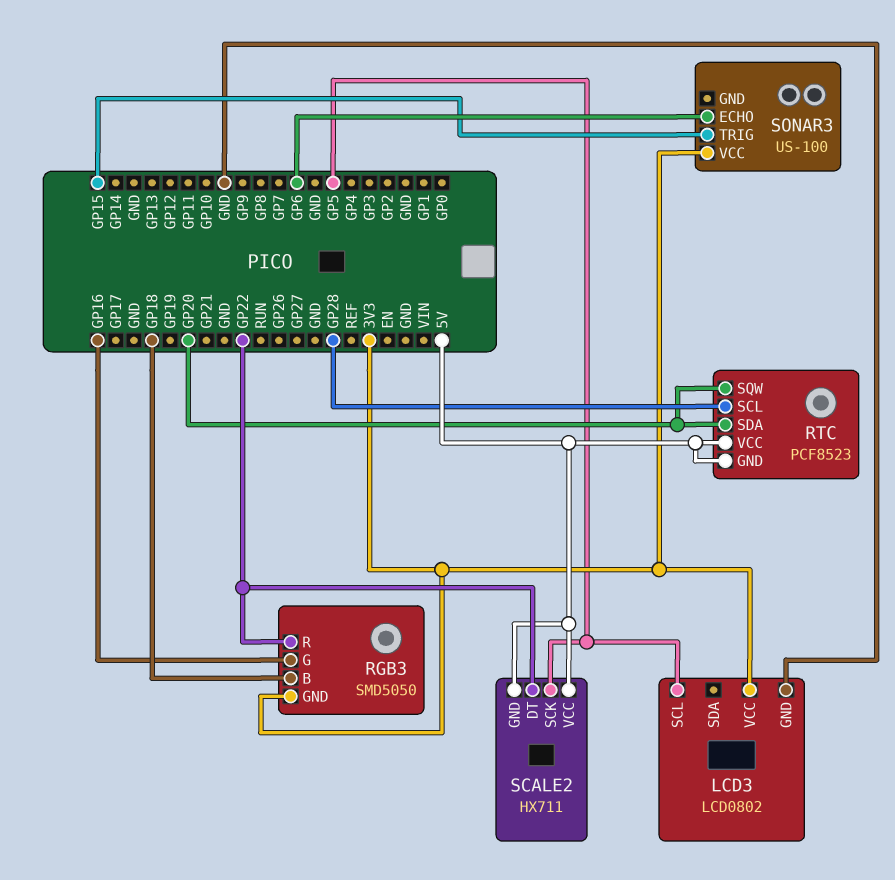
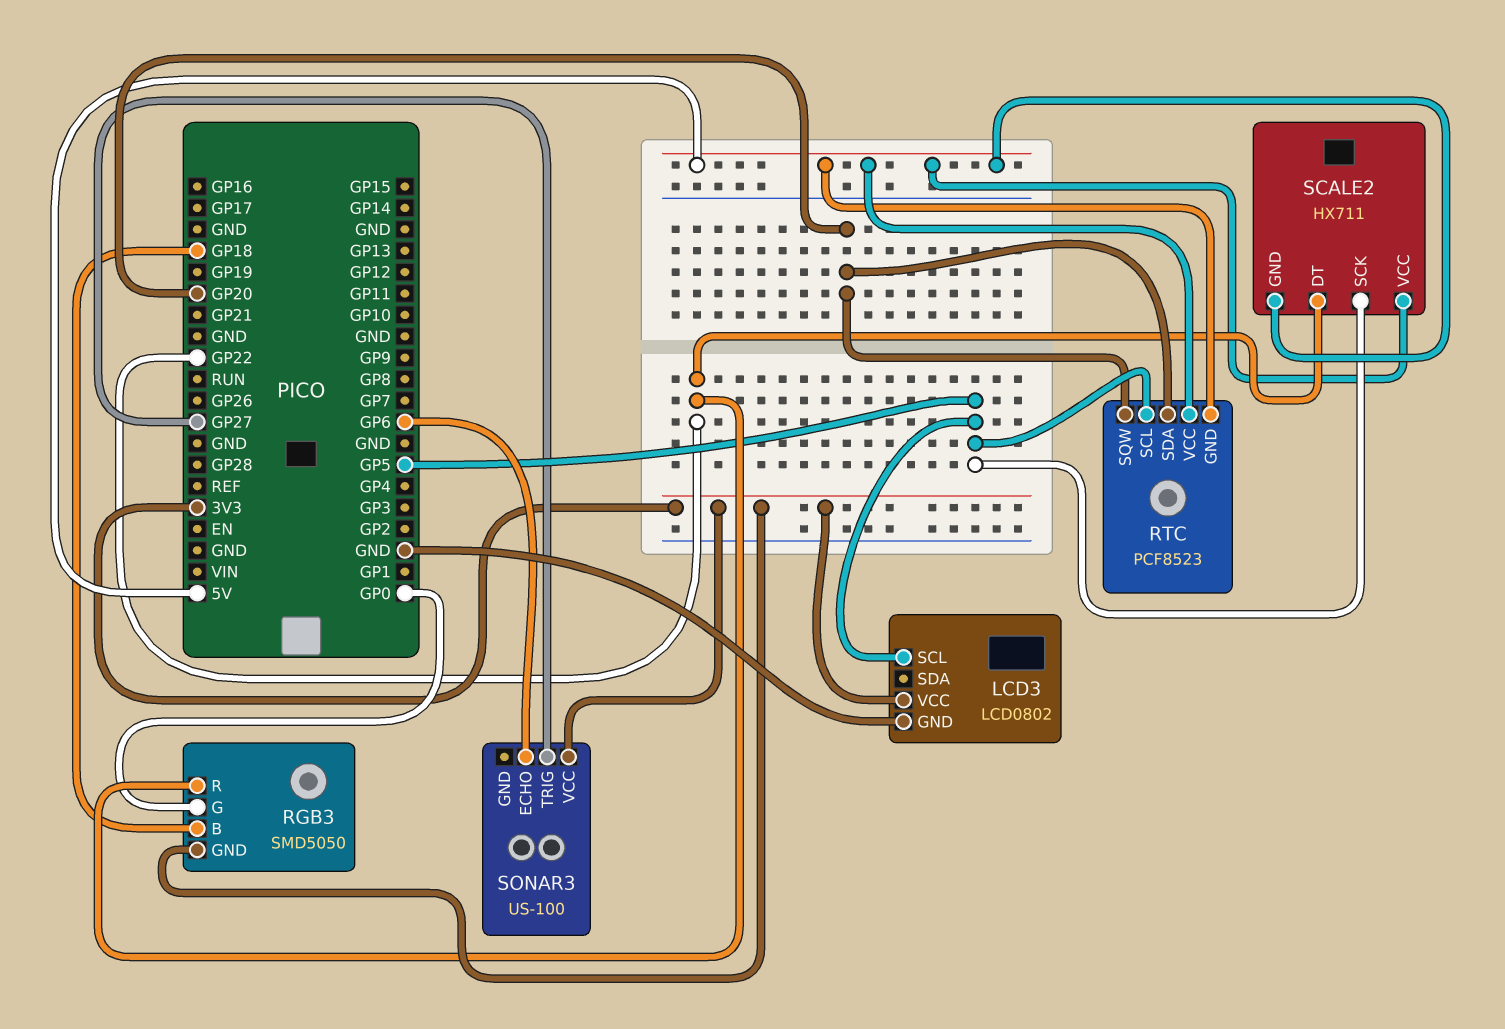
RGB3 pin G: GP16 -> GP0
RTC pin SCL: GP28 -> GP5
SONAR3 pin TRIG: GP15 -> GP27

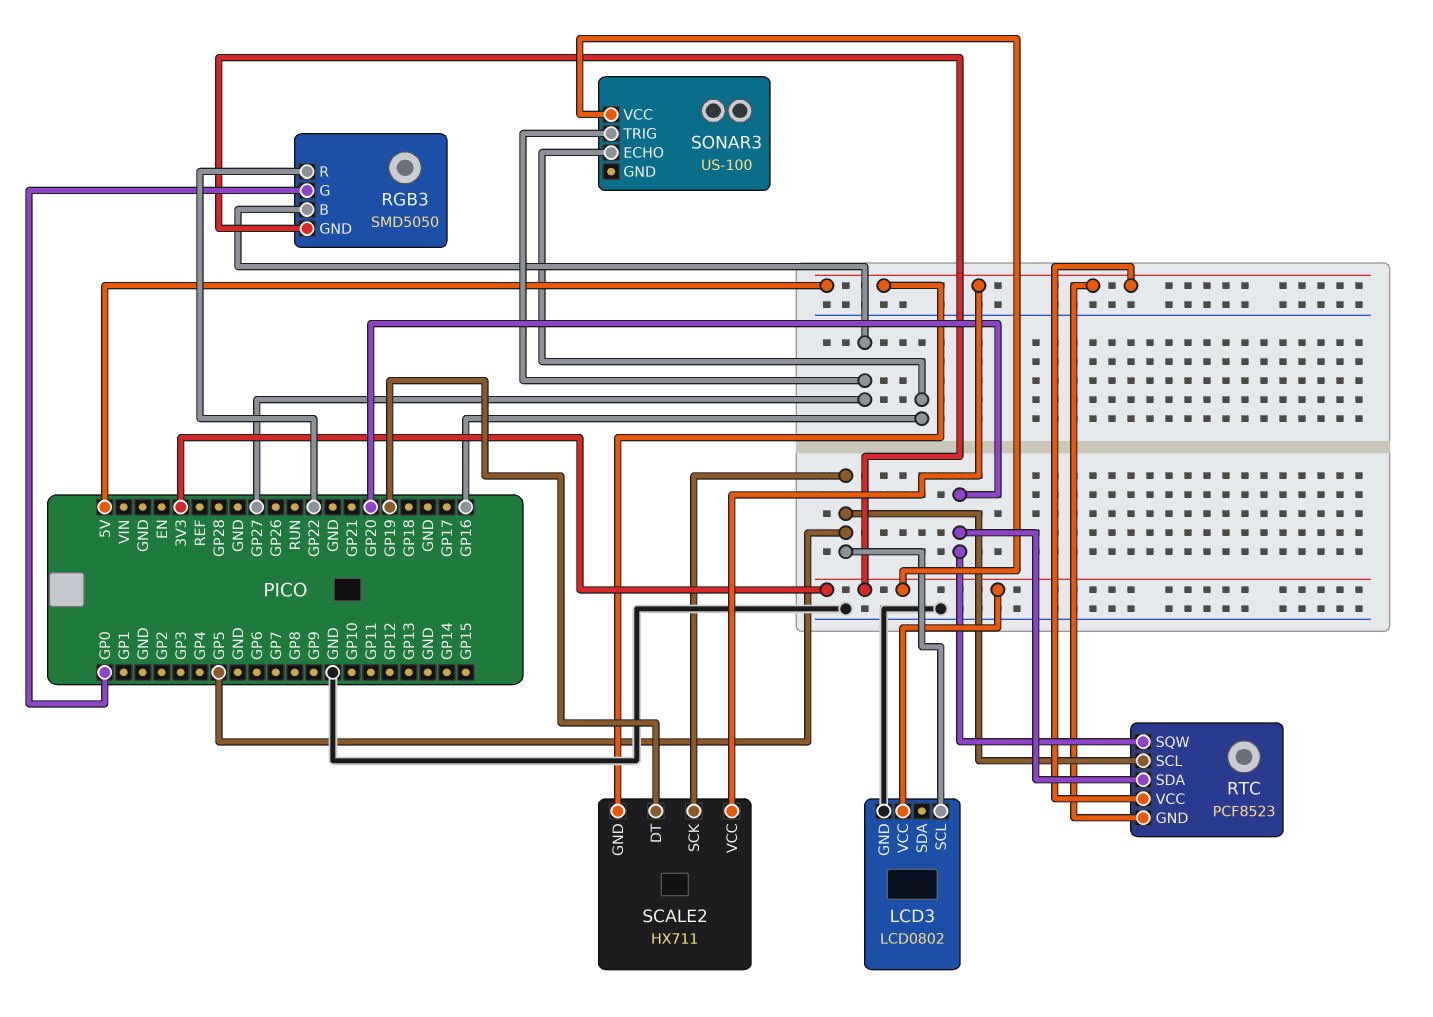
RGB3 pin B: GP18 -> GP27
SCALE2 pin DT: GP22 -> GP19
SONAR3 pin ECHO: GP6 -> GP16

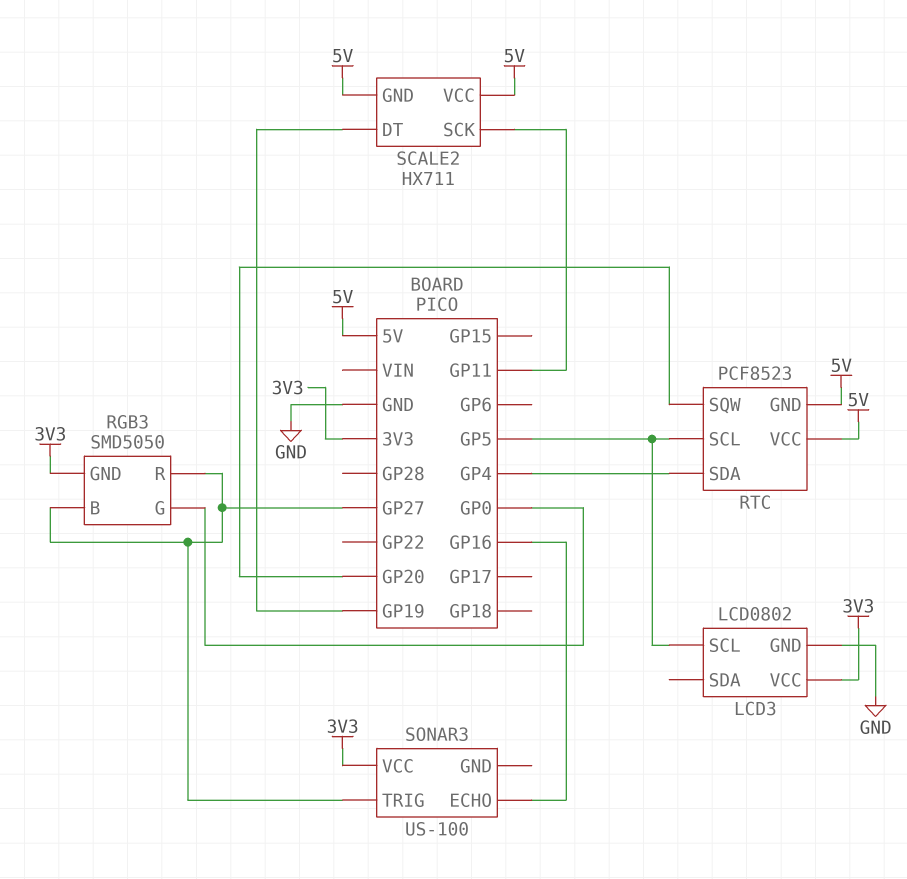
RGB3 pin R: GP22 -> GP27
RTC pin SDA: GP20 -> GP4
SCALE2 pin SCK: GP5 -> GP11

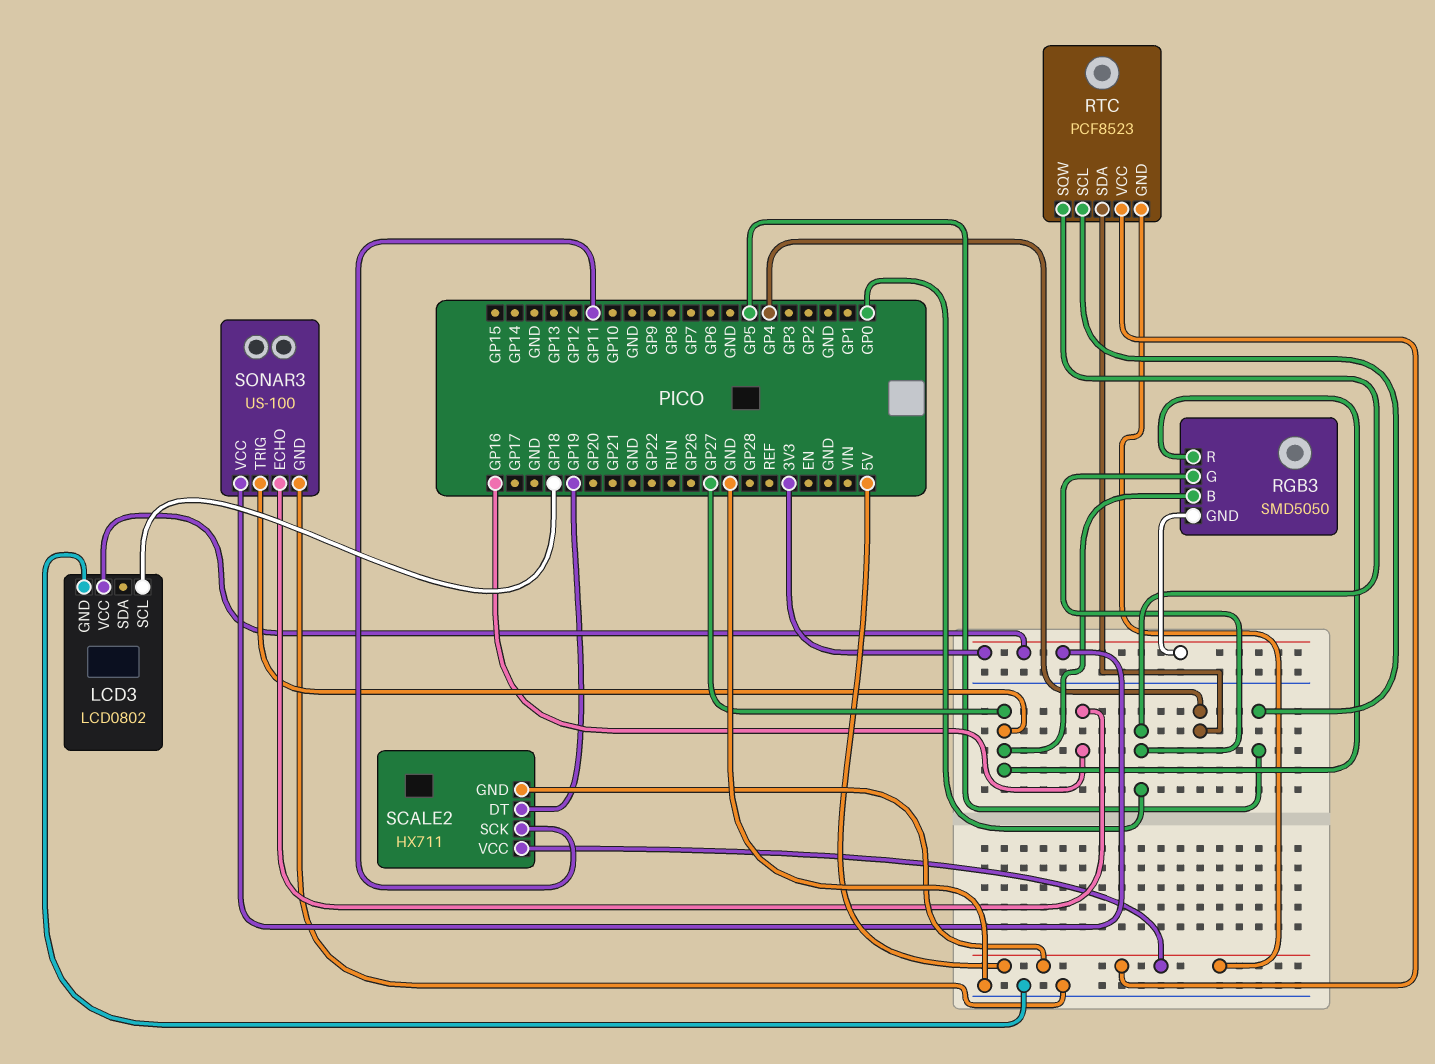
LCD3 pin SCL: GP5 -> GP18
RTC pin SQW: GP20 -> GP0
SONAR3 pin GND: none -> GND

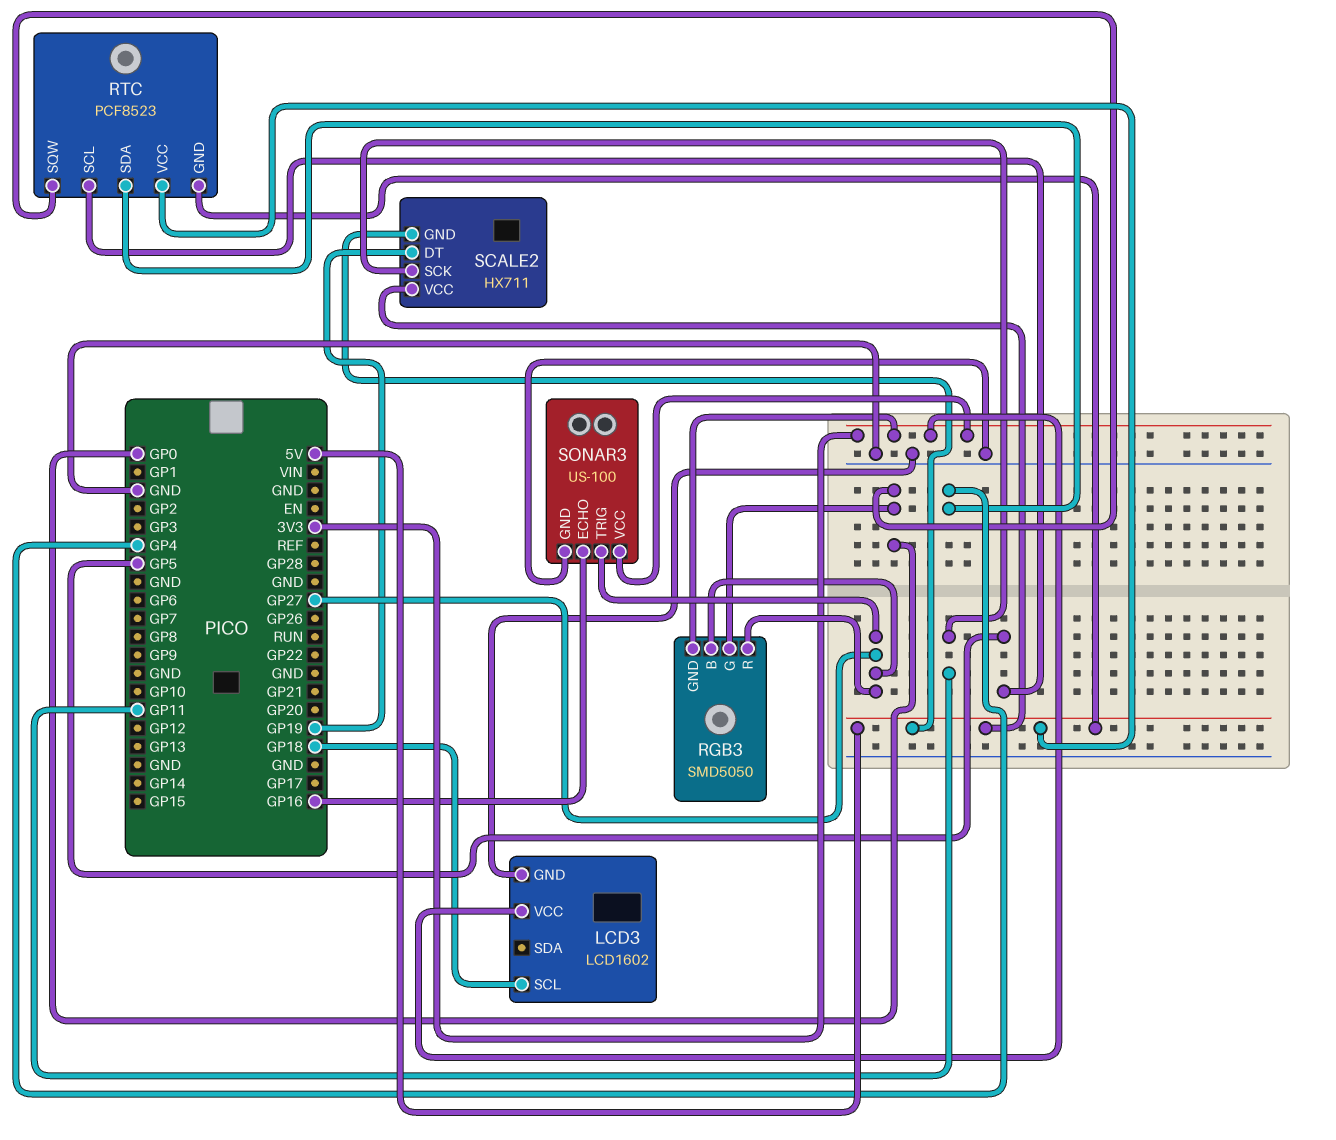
LCD3: LCD0802 -> LCD1602

